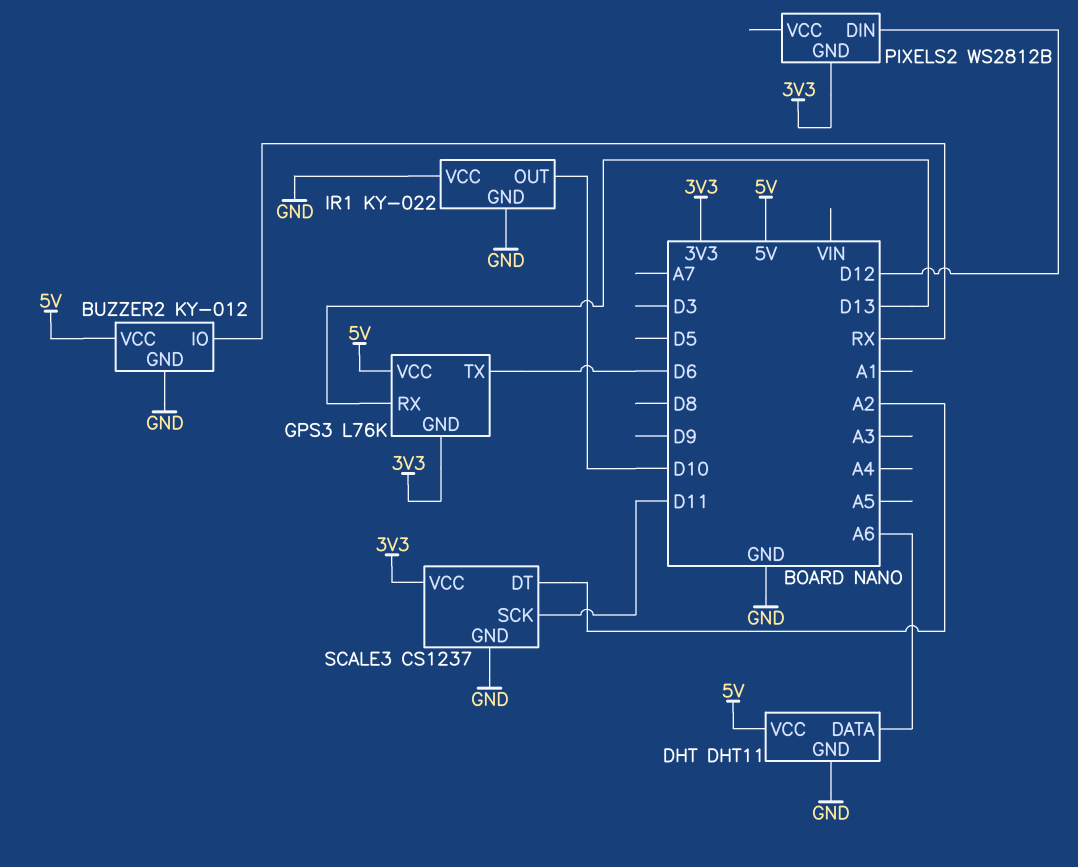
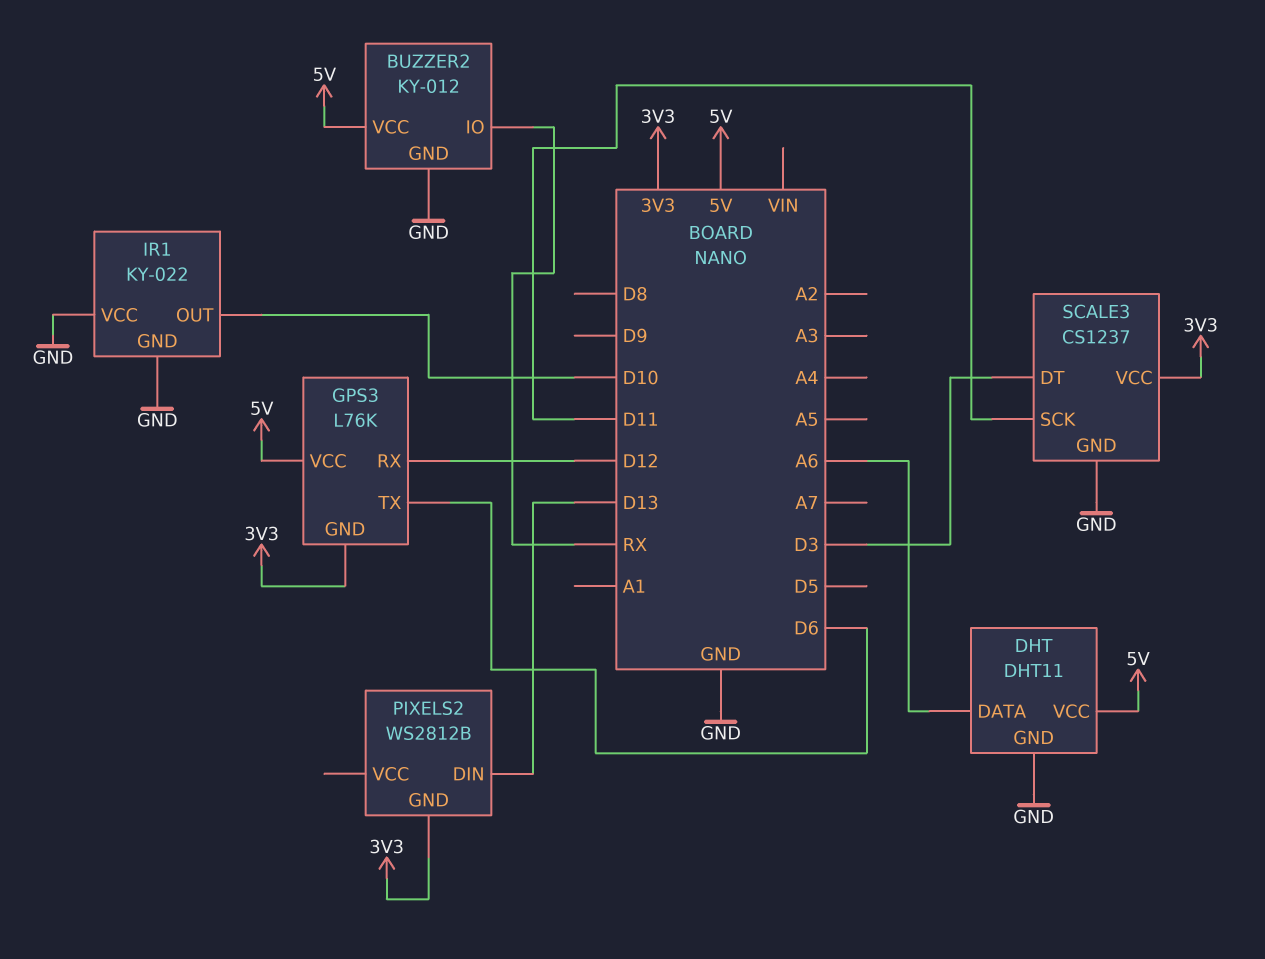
GPS3 pin RX: D13 -> D12
PIXELS2 pin DIN: D12 -> D13
SCALE3 pin DT: A2 -> D3

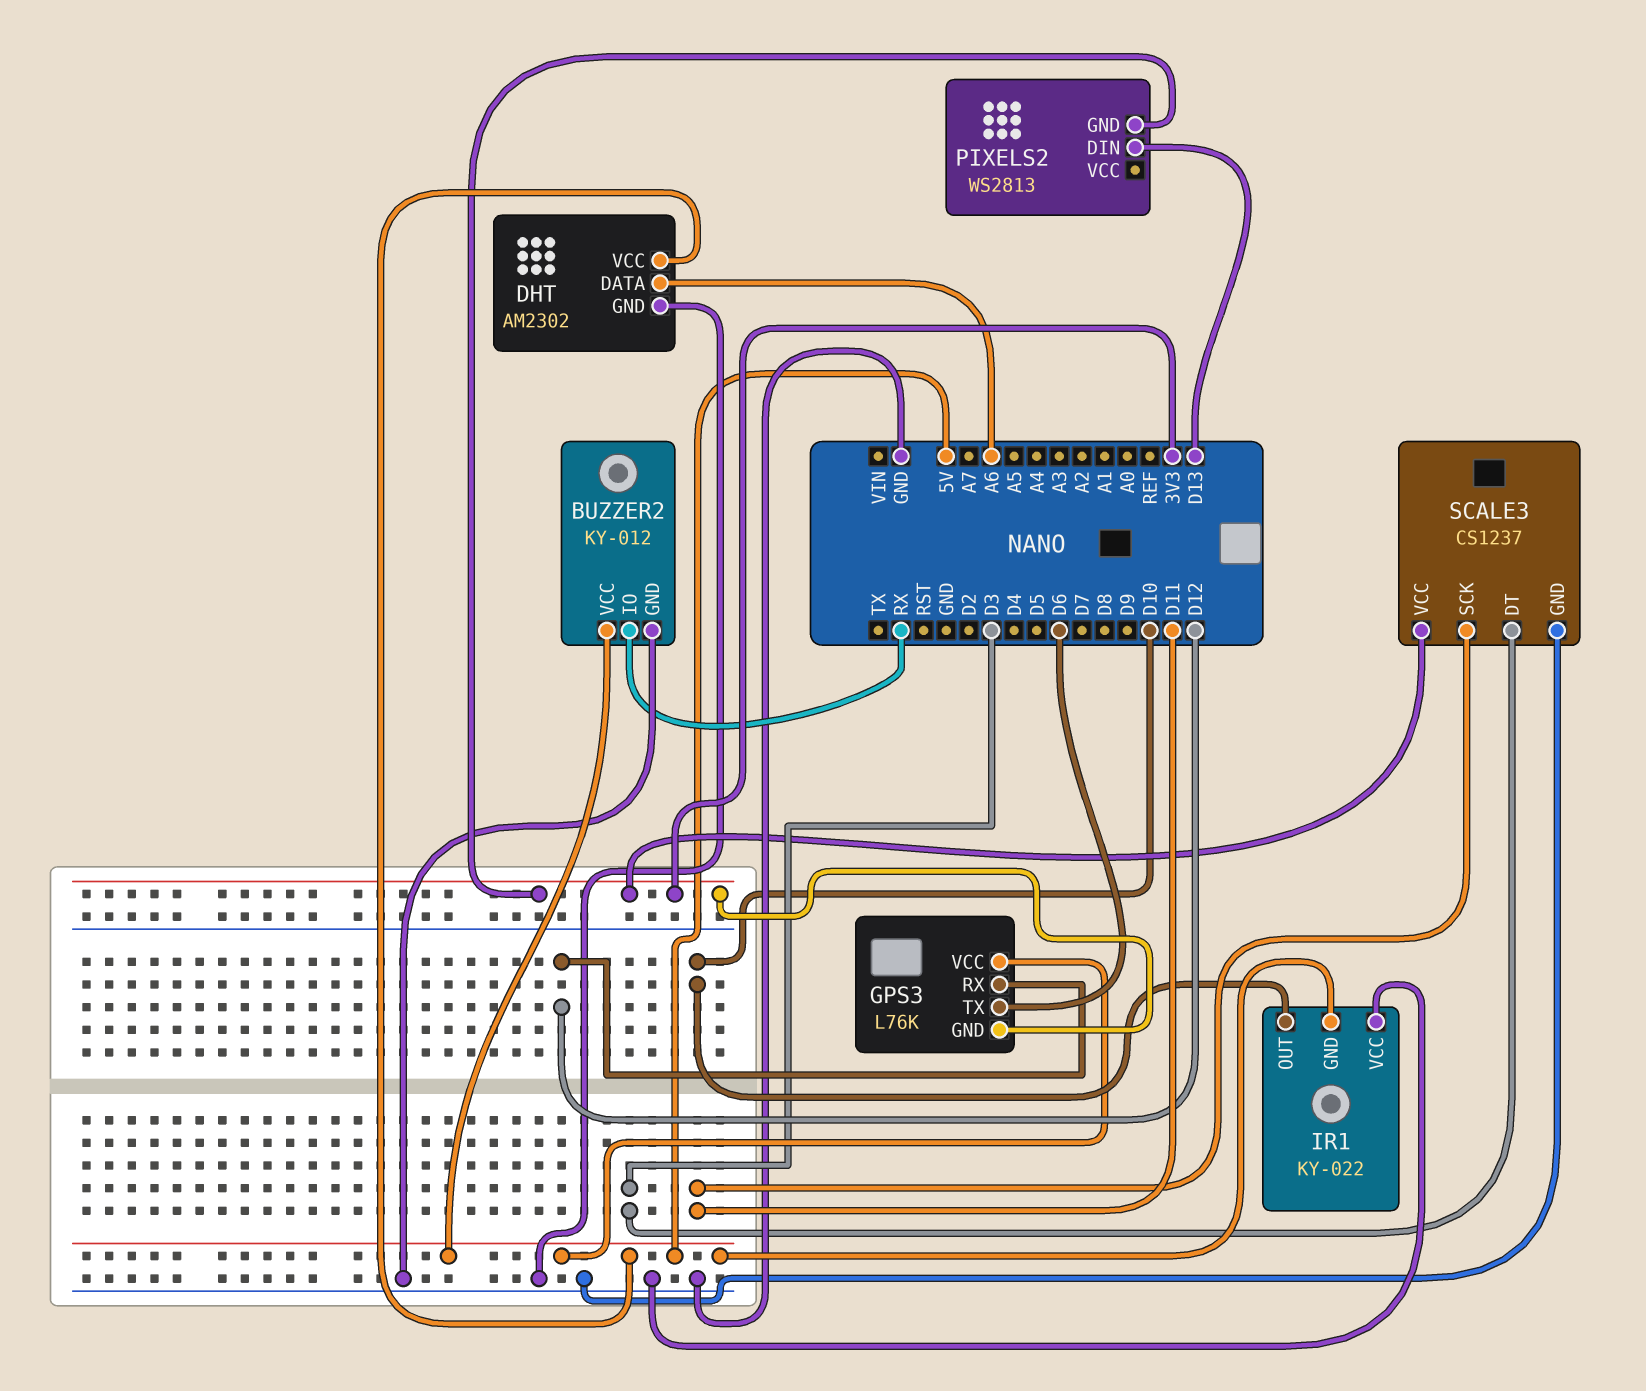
DHT: DHT11 -> AM2302
IR1 pin GND: GND -> 5V
PIXELS2: WS2812B -> WS2813

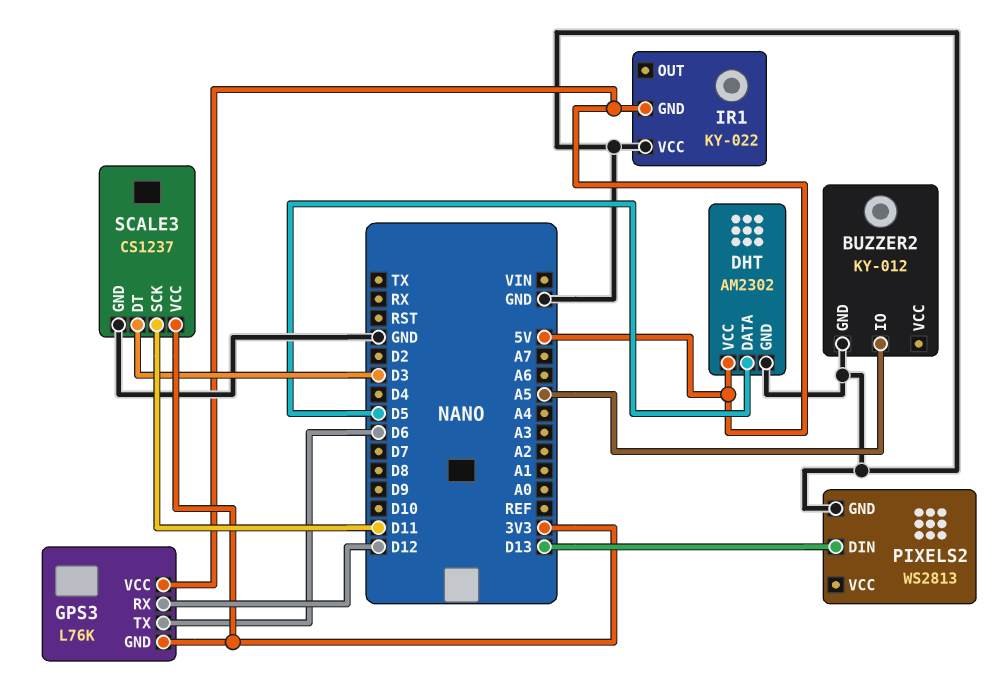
BUZZER2 pin IO: RX -> A5
BUZZER2 pin VCC: 5V -> none
DHT pin DATA: A6 -> D5
IR1 pin OUT: D10 -> none
PIXELS2 pin GND: 3V3 -> GND

